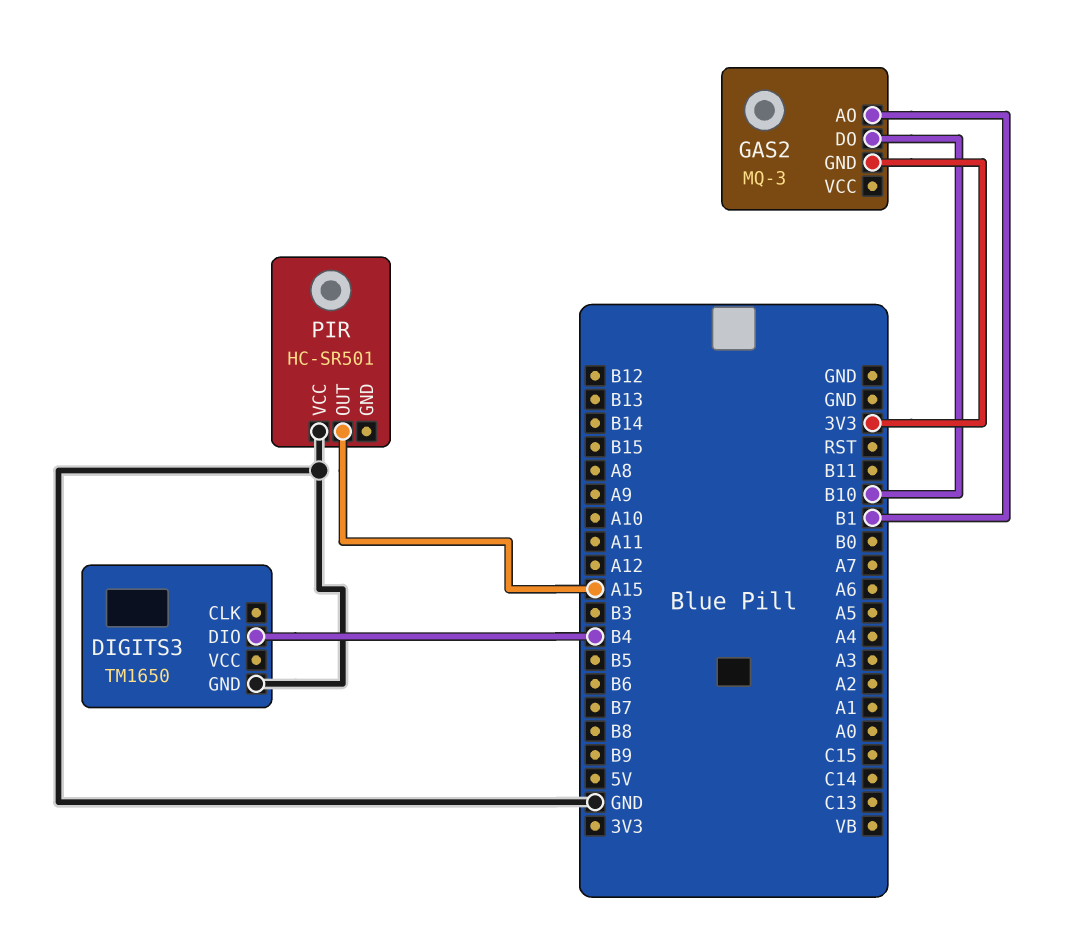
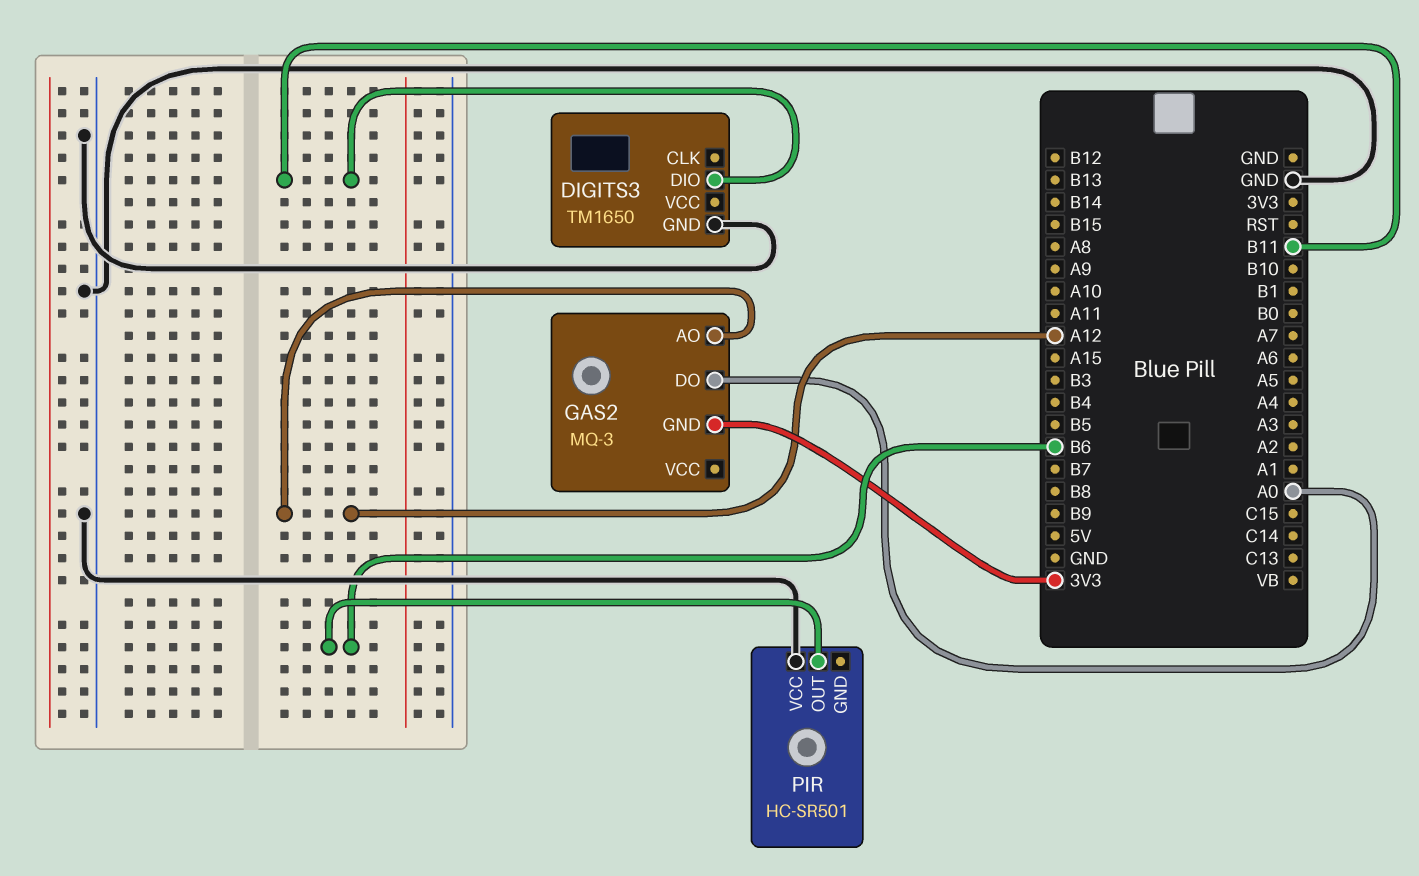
DIGITS3 pin DIO: B4 -> B11
GAS2 pin AO: B1 -> A12
GAS2 pin DO: B10 -> A0
PIR pin OUT: A15 -> B6

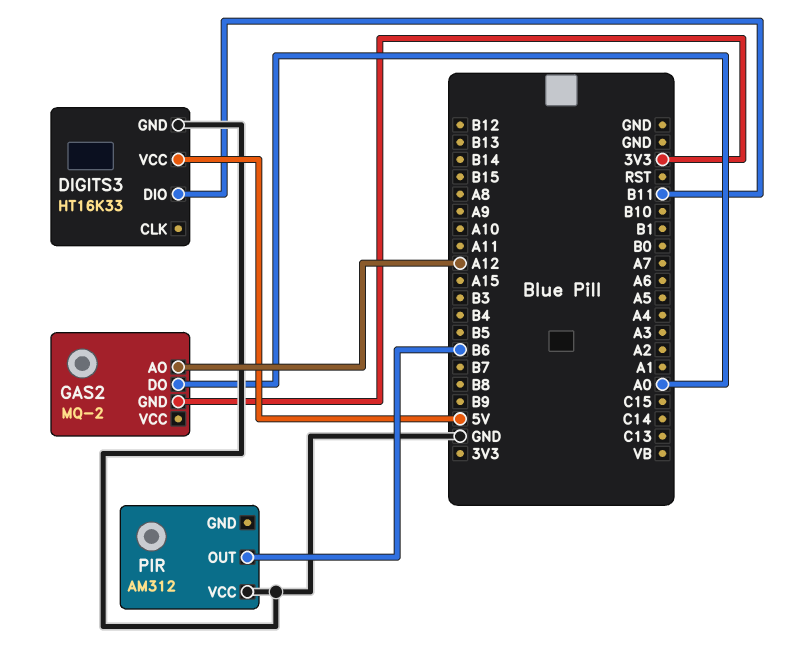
DIGITS3: TM1650 -> HT16K33
DIGITS3 pin VCC: none -> 5V
GAS2: MQ-3 -> MQ-2
PIR: HC-SR501 -> AM312

